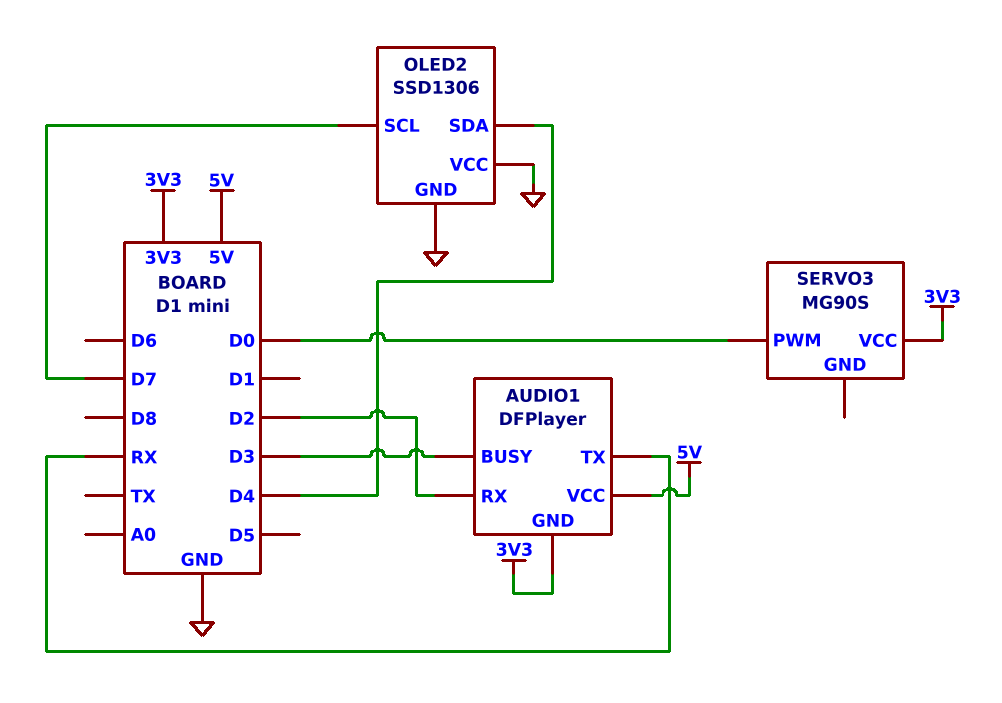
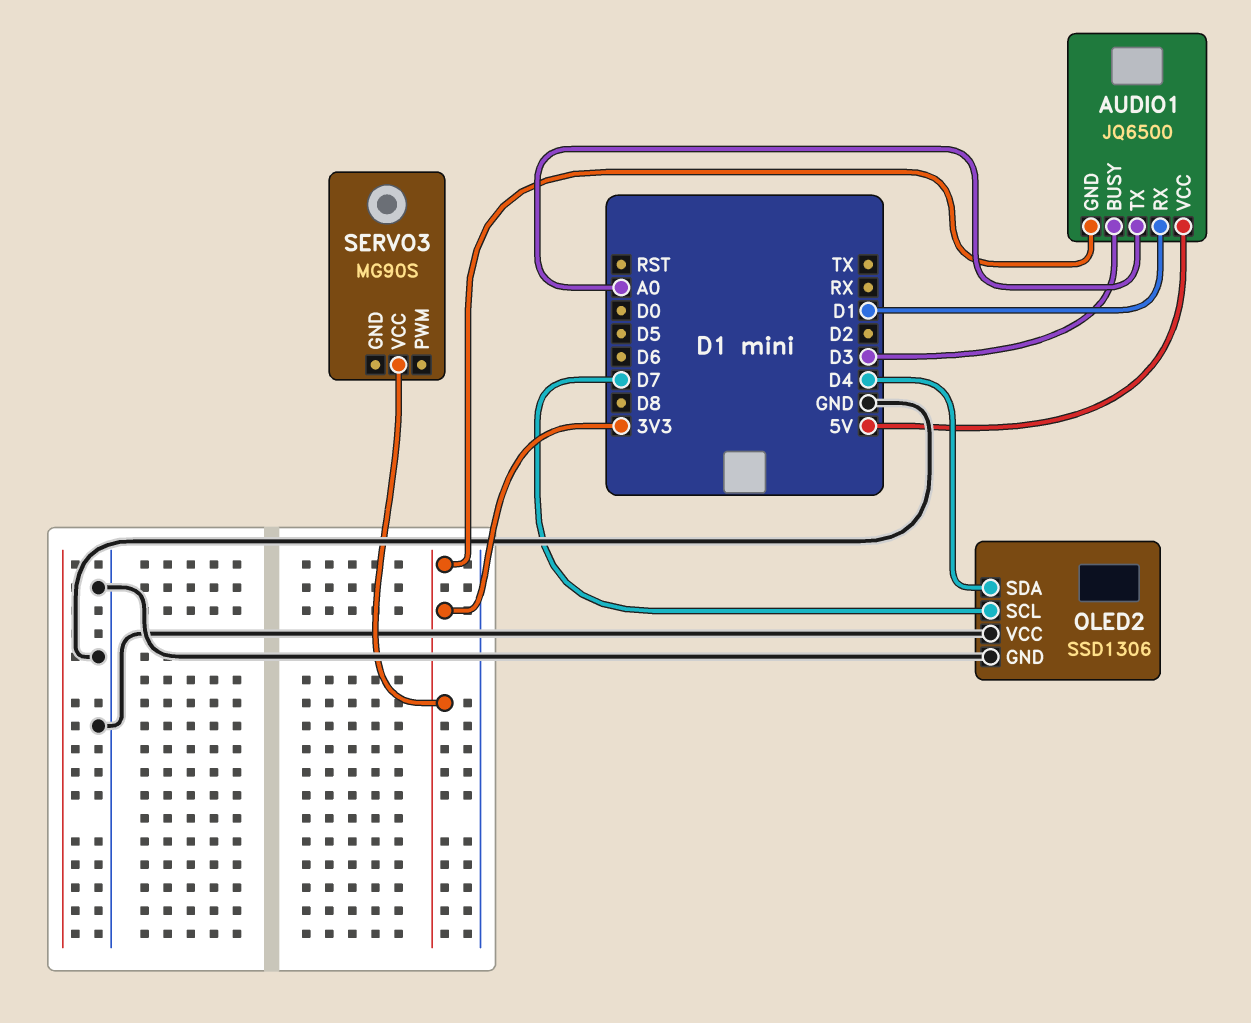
AUDIO1: DFPlayer -> JQ6500
AUDIO1 pin RX: D2 -> D1
AUDIO1 pin TX: RX -> A0
SERVO3 pin PWM: D0 -> none

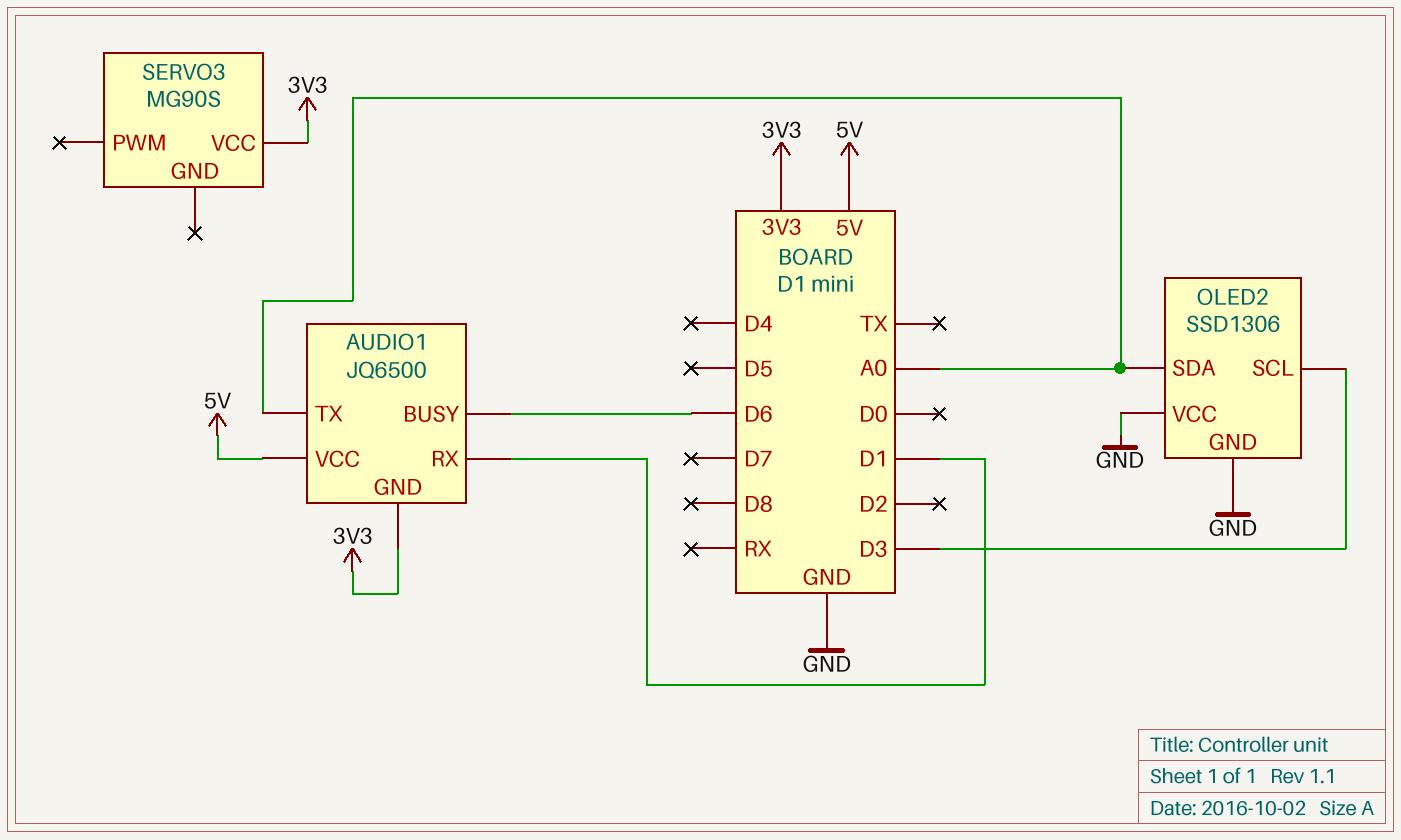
AUDIO1 pin BUSY: D3 -> D6
OLED2 pin SCL: D7 -> D3
OLED2 pin SDA: D4 -> A0

